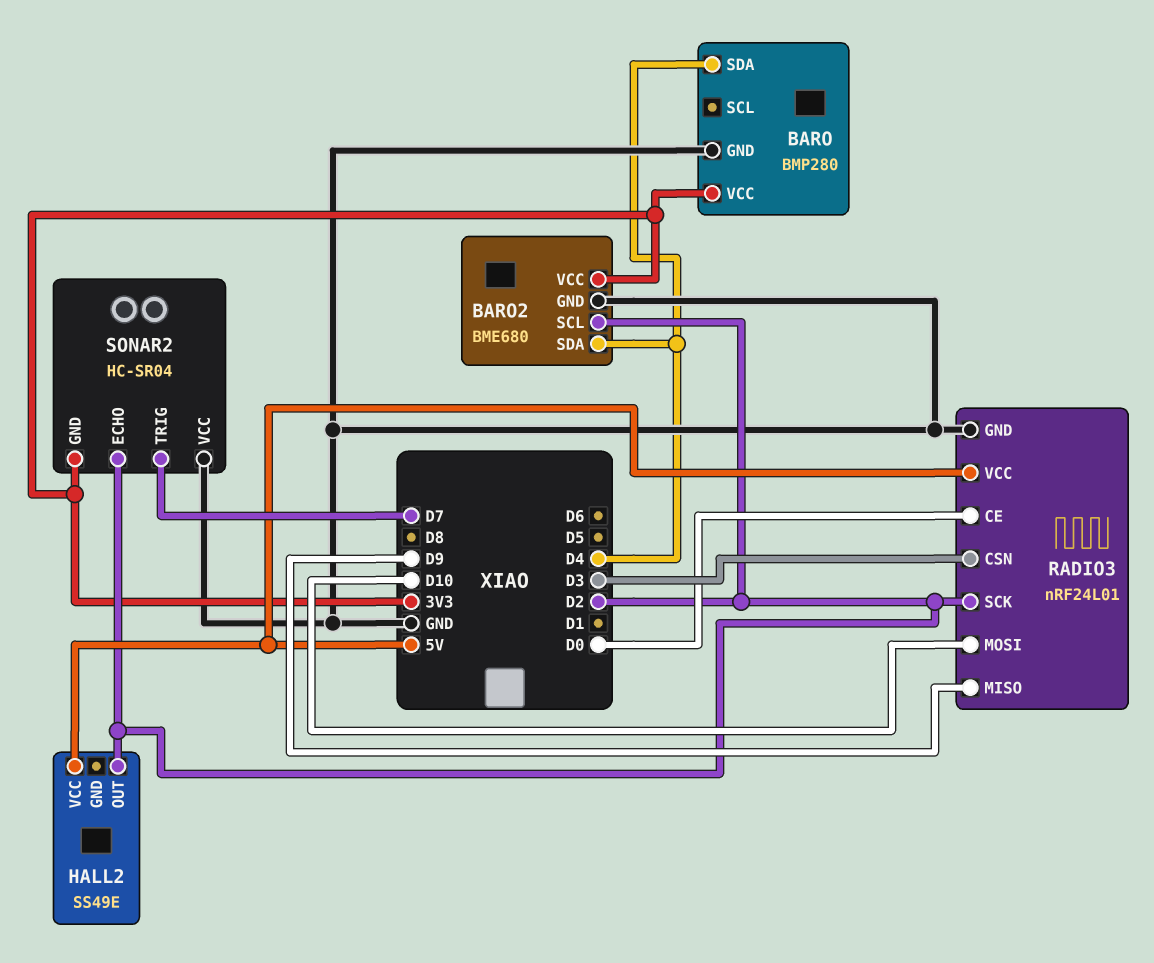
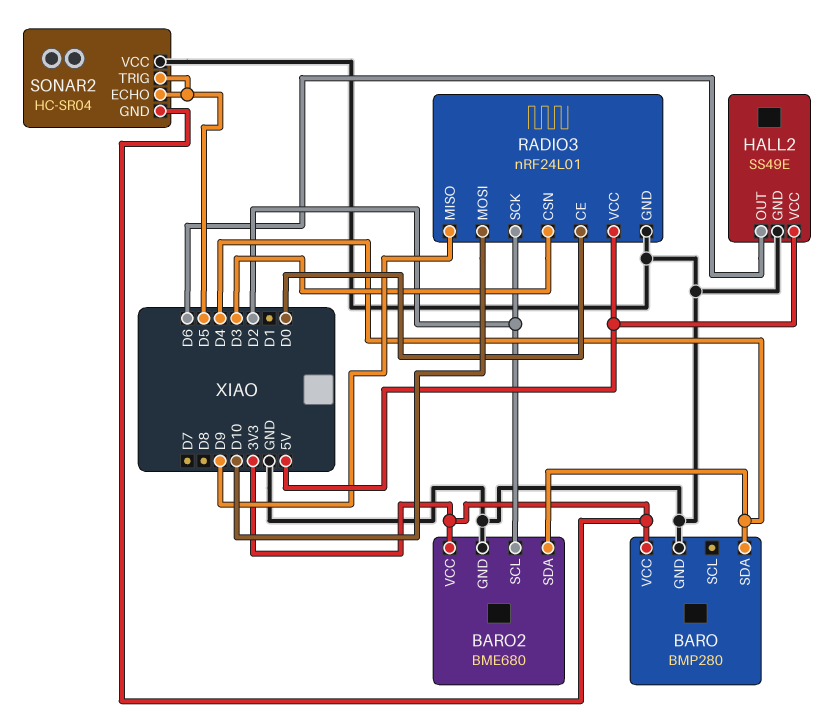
HALL2 pin GND: none -> GND
HALL2 pin OUT: D2 -> D6
SONAR2 pin ECHO: D2 -> D5
SONAR2 pin TRIG: D7 -> D5

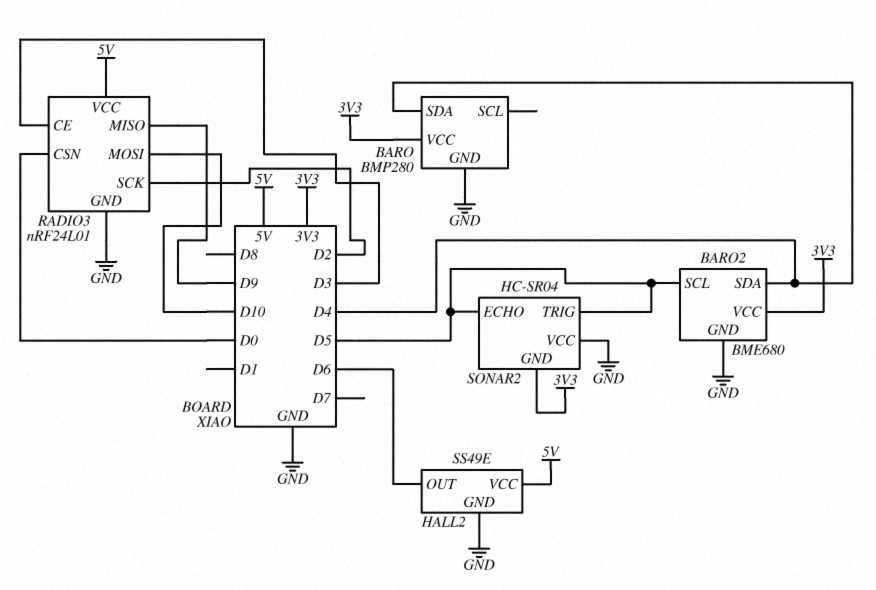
BARO2 pin SCL: D2 -> D5
RADIO3 pin CE: D0 -> D3
RADIO3 pin CSN: D3 -> D0

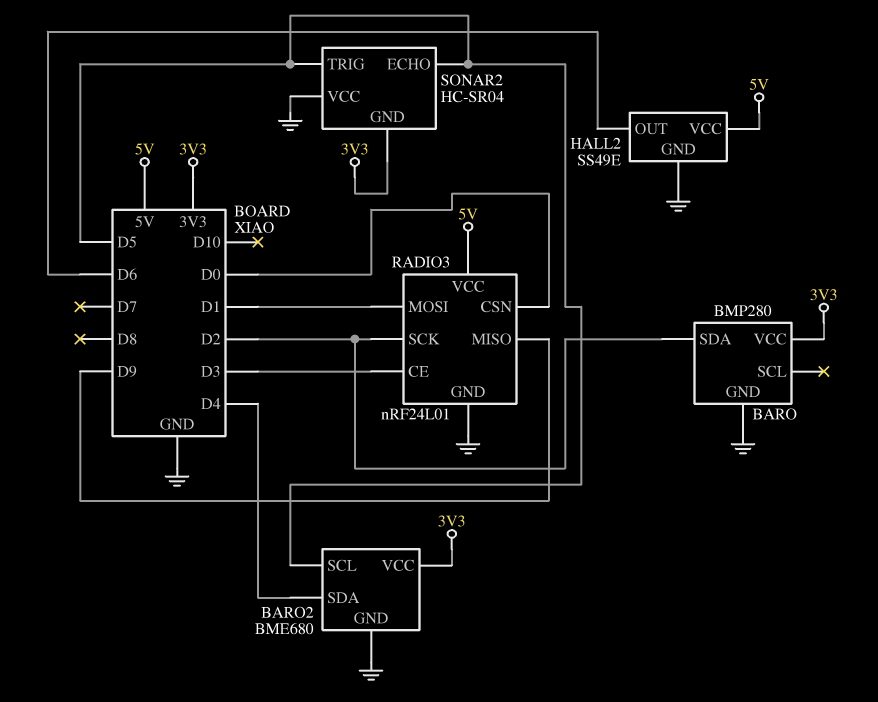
BARO pin SDA: D4 -> D2
RADIO3 pin MOSI: D10 -> D1

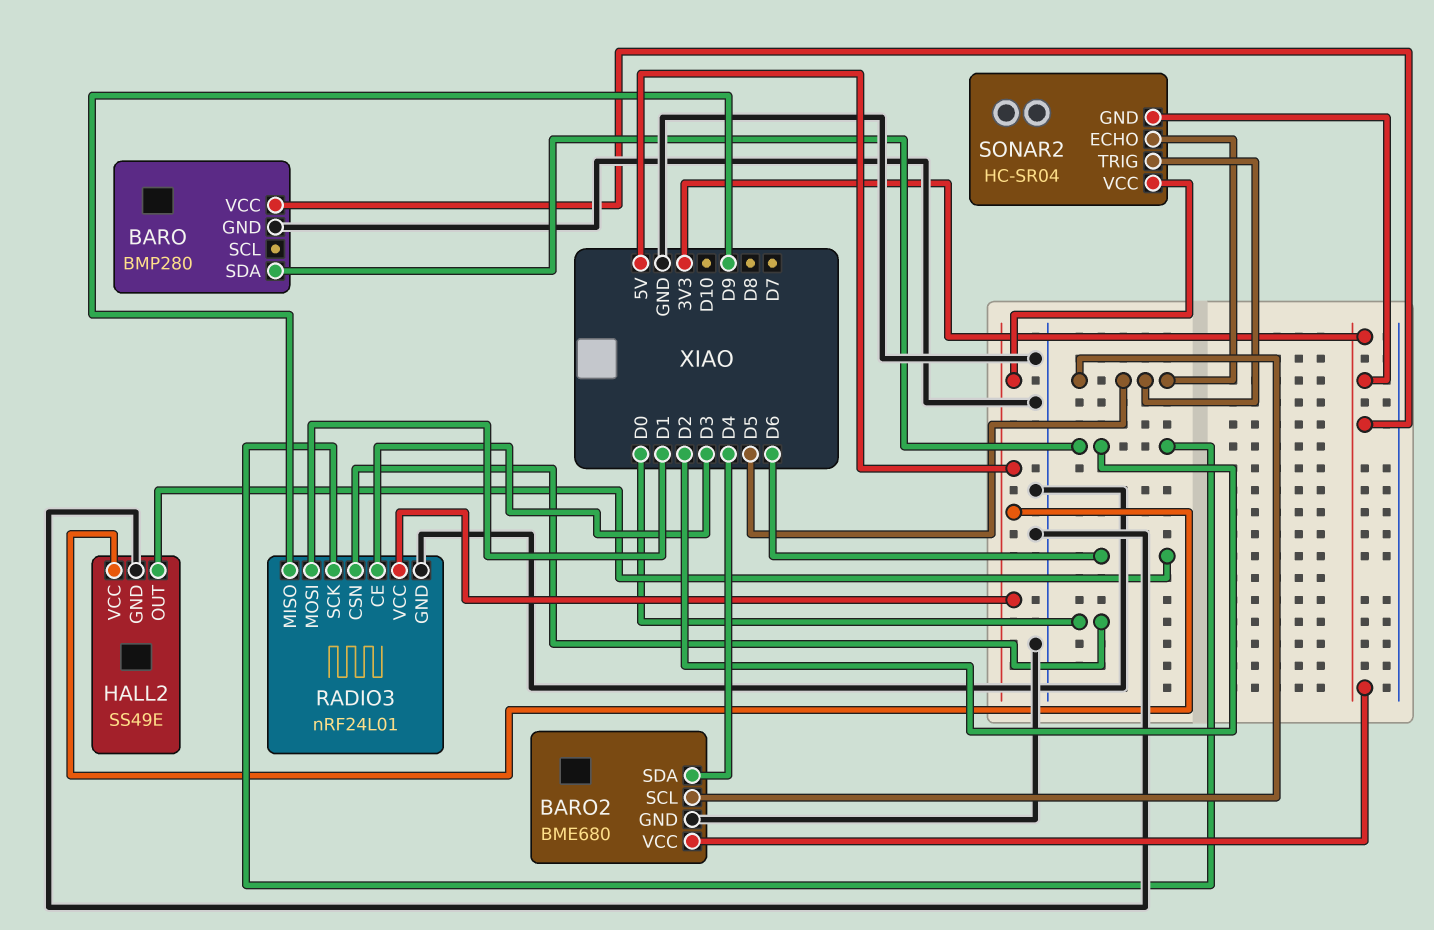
SONAR2 pin VCC: GND -> 5V

